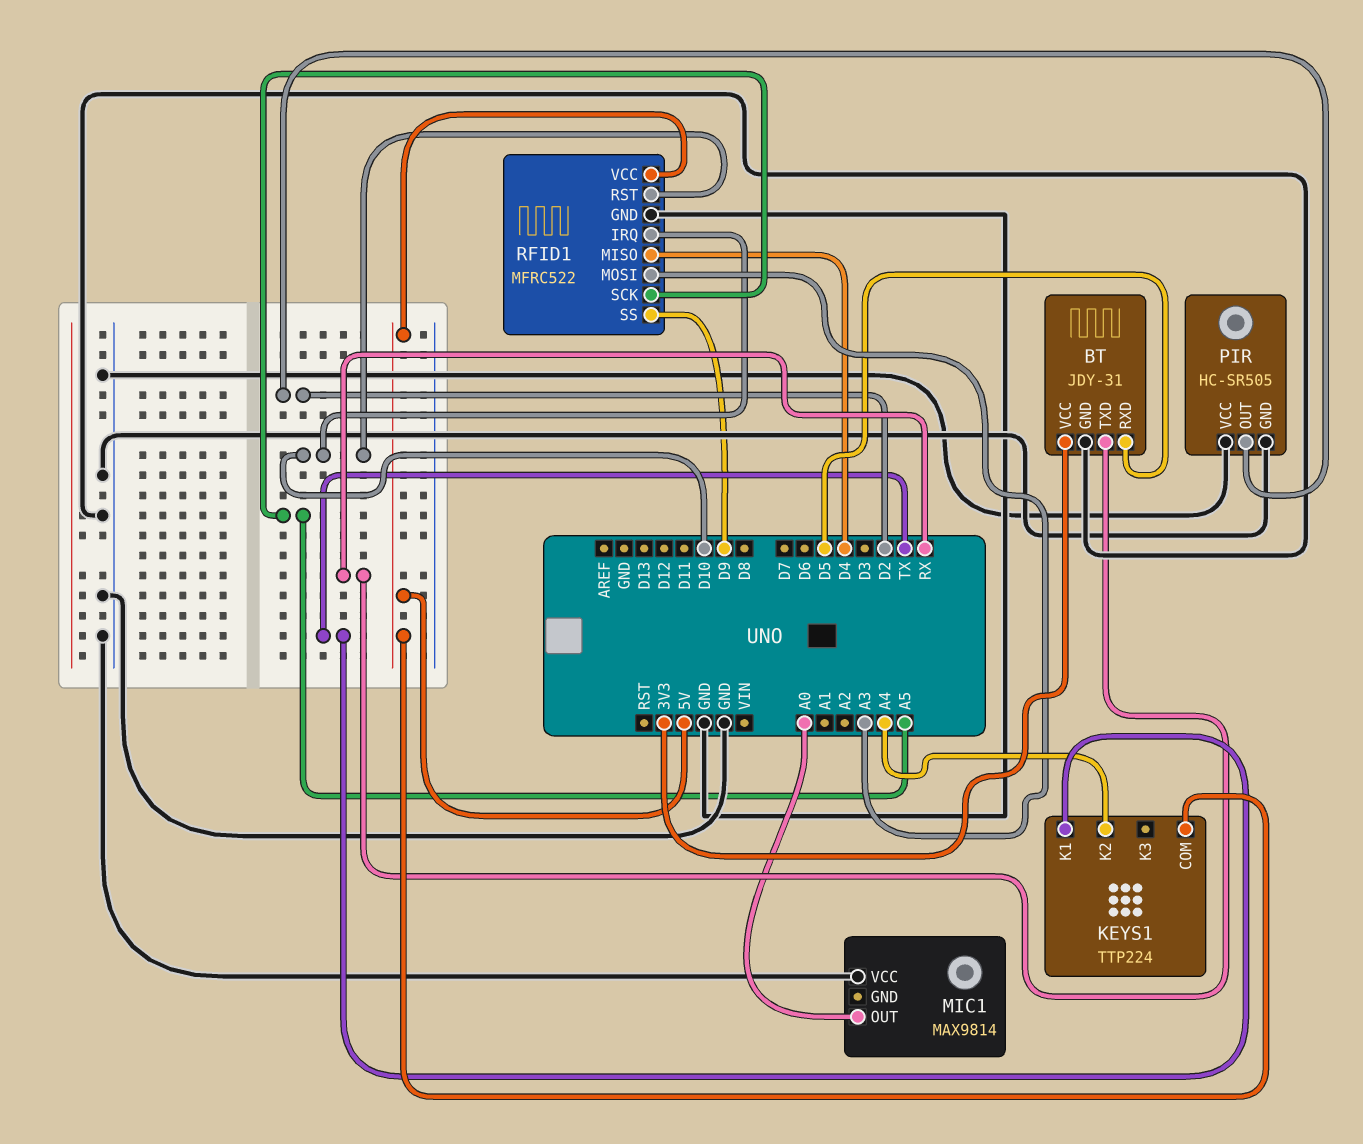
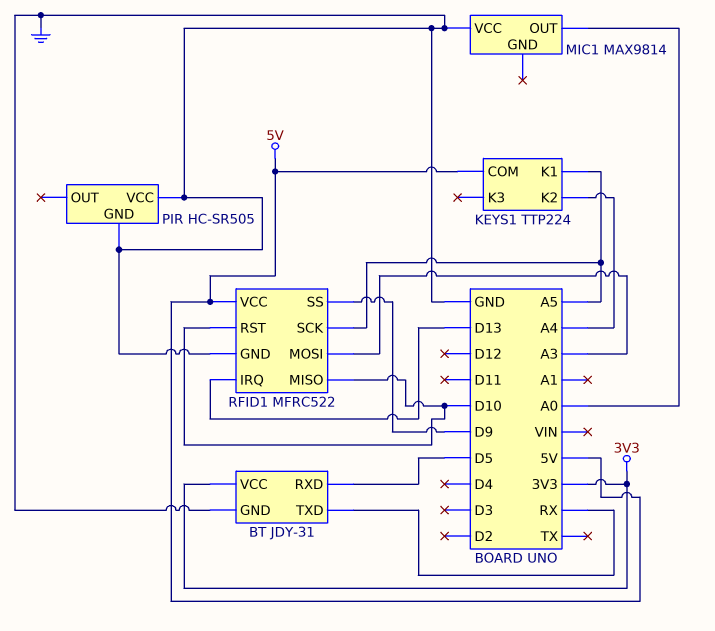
KEYS1 pin K1: TX -> A5
PIR pin OUT: D2 -> none
RFID1 pin IRQ: D10 -> D13
RFID1 pin MISO: D4 -> D10

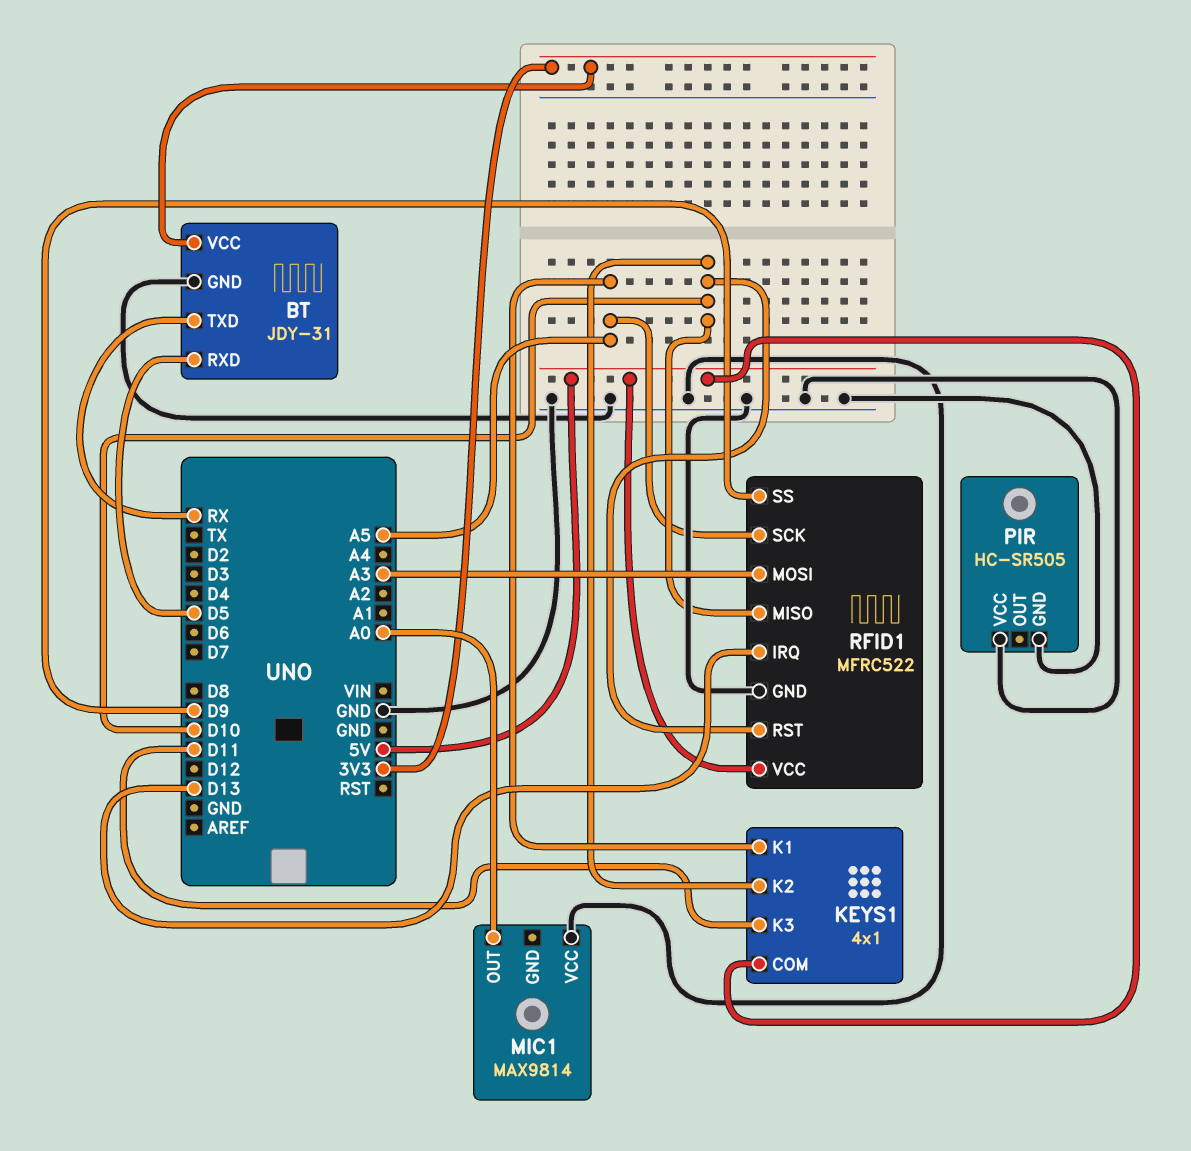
KEYS1: TTP224 -> 4x1
KEYS1 pin K2: A4 -> D10
KEYS1 pin K3: none -> D11

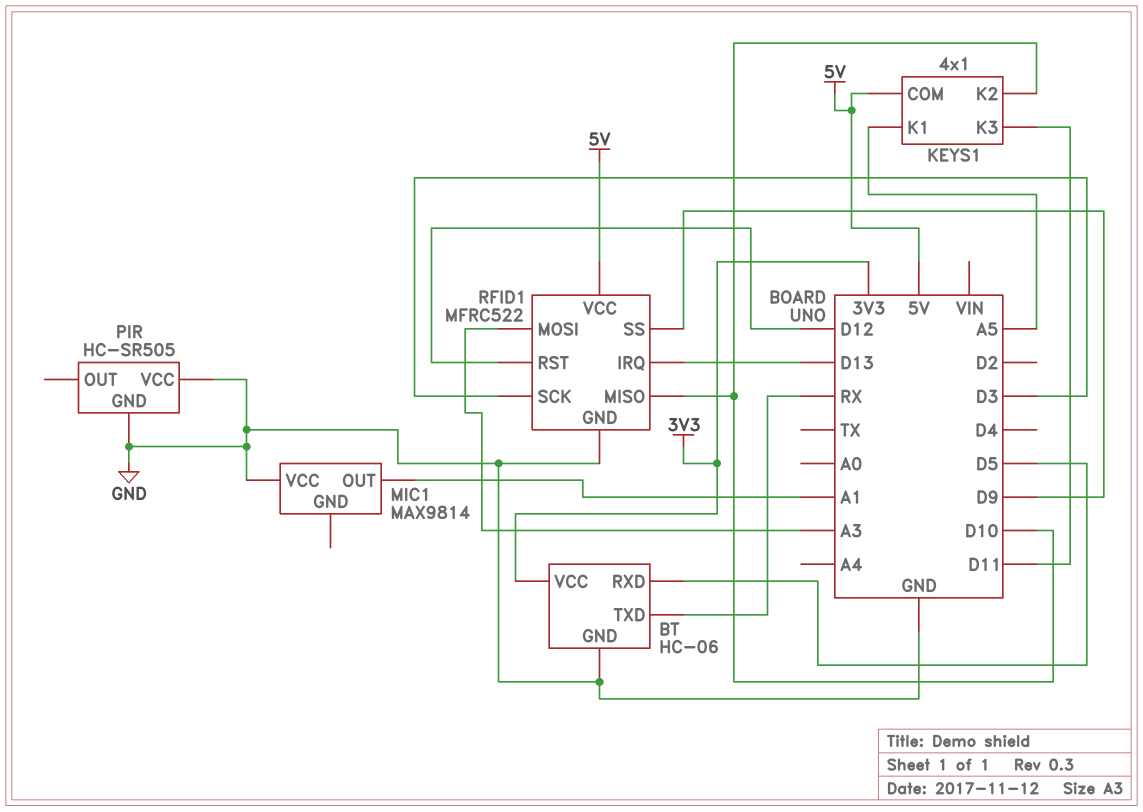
BT: JDY-31 -> HC-06
MIC1 pin OUT: A0 -> A1
RFID1 pin RST: D10 -> D12
RFID1 pin SCK: A5 -> D3

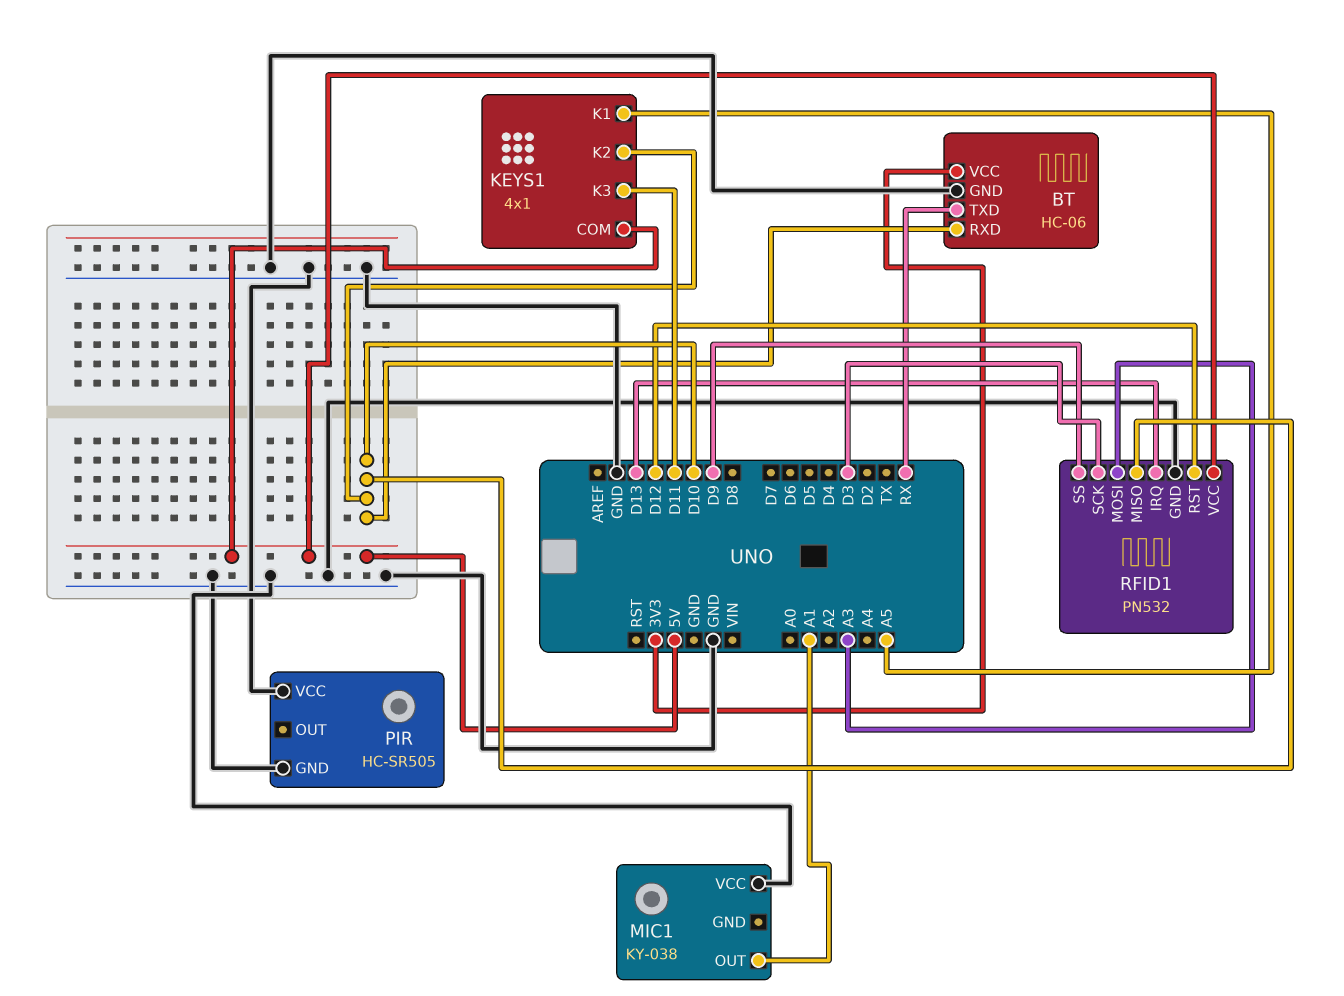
BT pin RXD: D5 -> D10
MIC1: MAX9814 -> KY-038
RFID1: MFRC522 -> PN532

